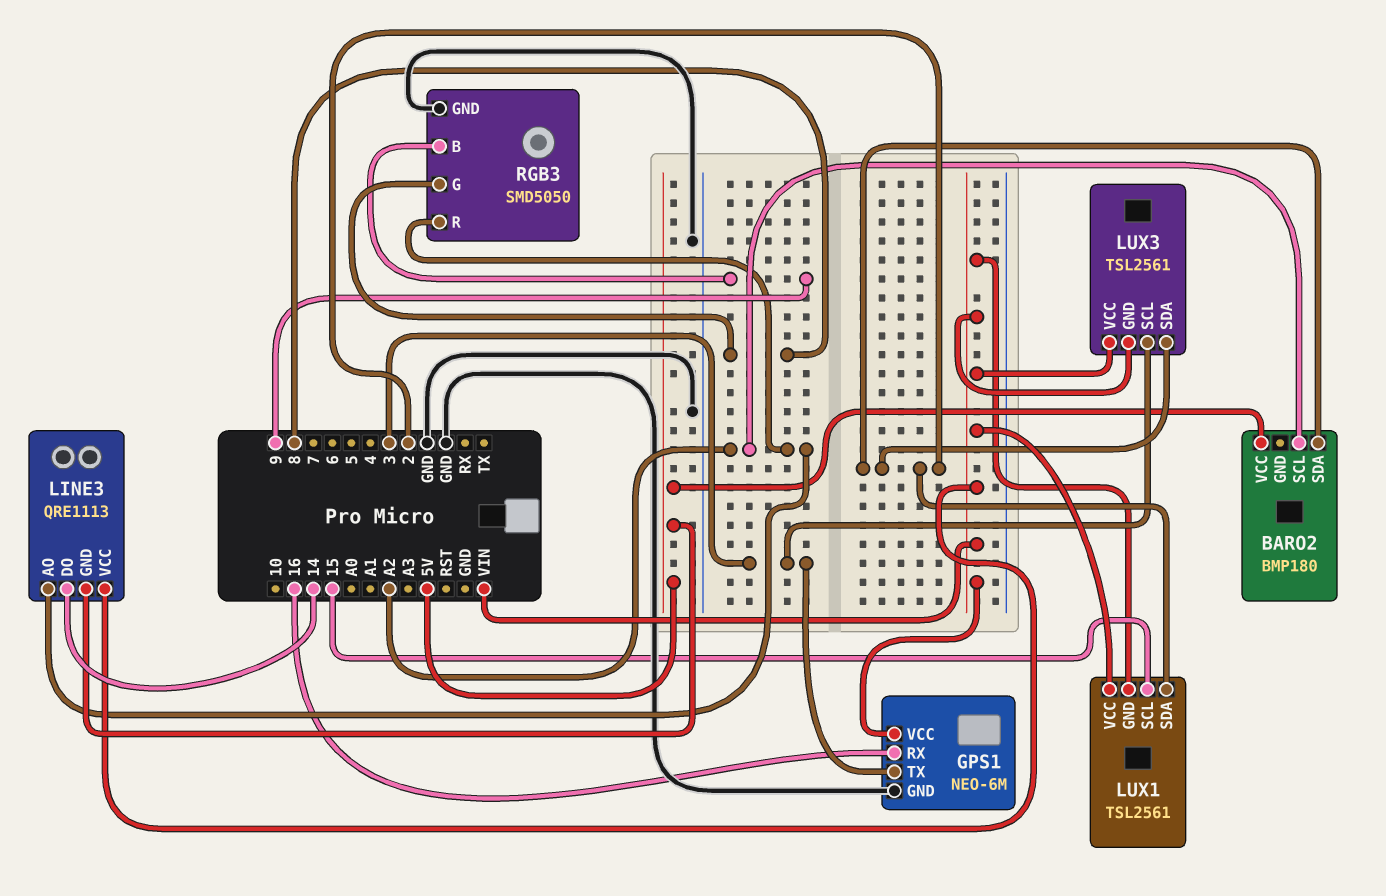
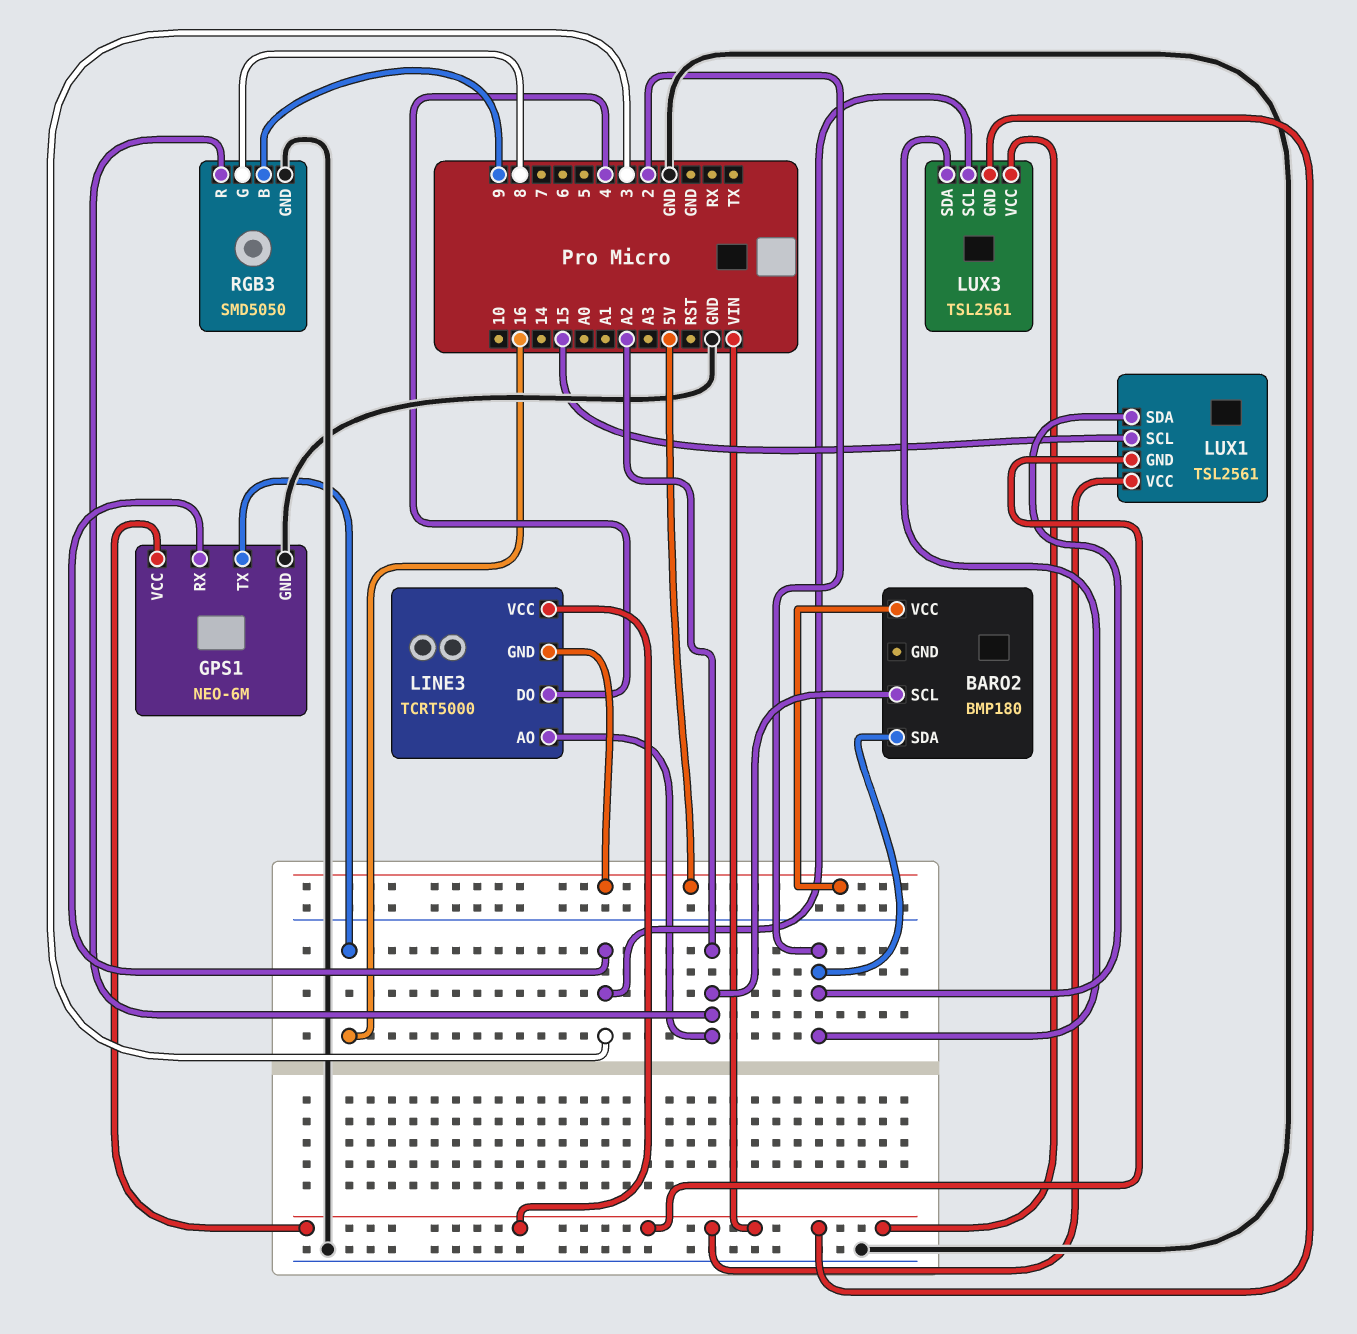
GPS1 pin RX: 16 -> 3
GPS1 pin TX: 3 -> 16
LINE3: QRE1113 -> TCRT5000
LINE3 pin DO: 14 -> 4

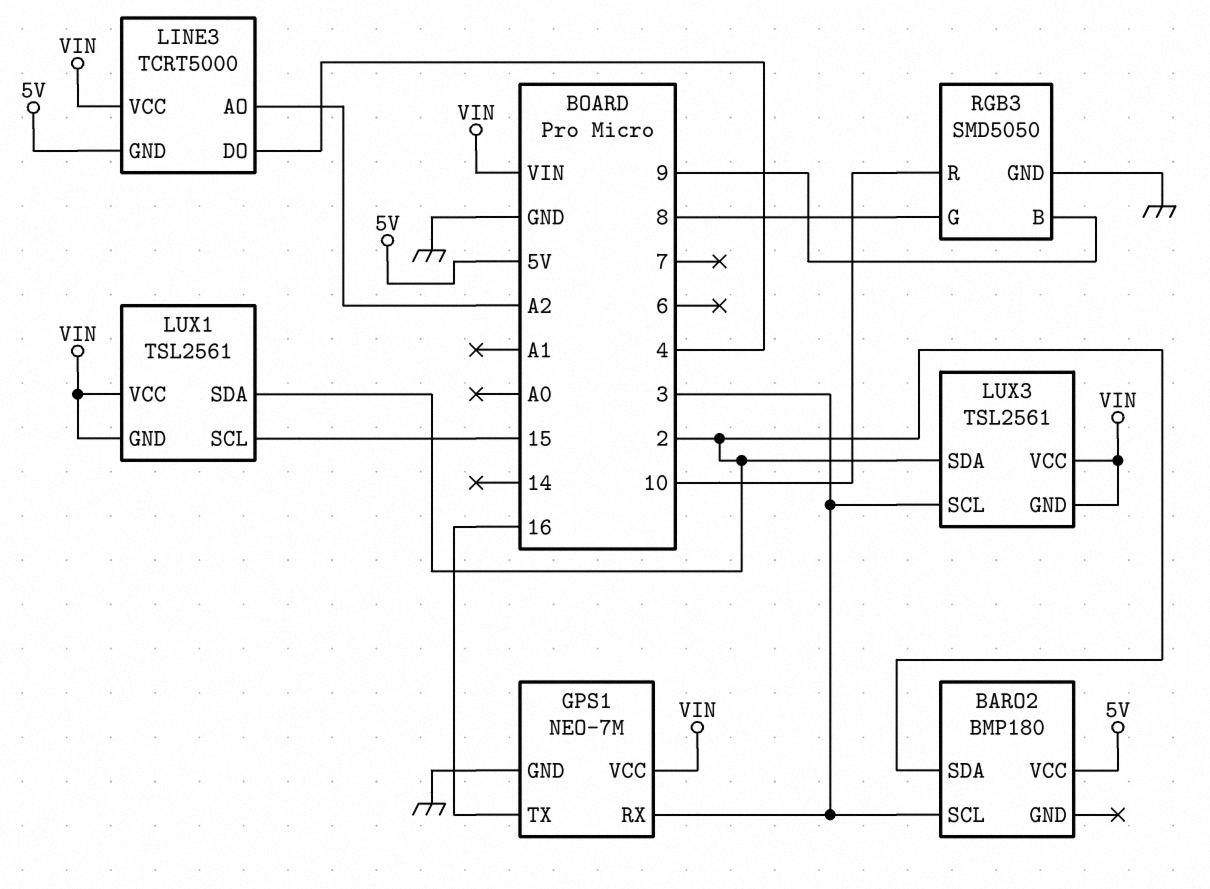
BARO2 pin SCL: A2 -> 3
GPS1: NEO-6M -> NEO-7M
RGB3 pin R: A2 -> 10

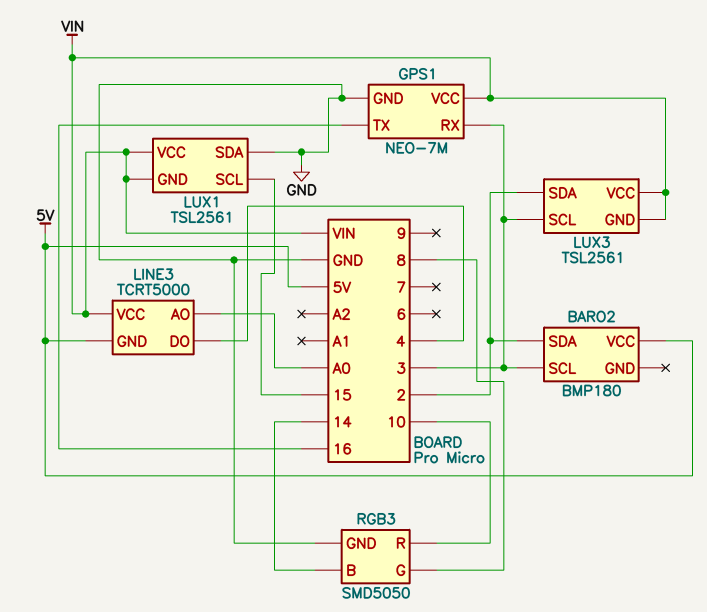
LINE3 pin AO: A2 -> A0
LUX1 pin SDA: 2 -> GND
RGB3 pin B: 9 -> 14

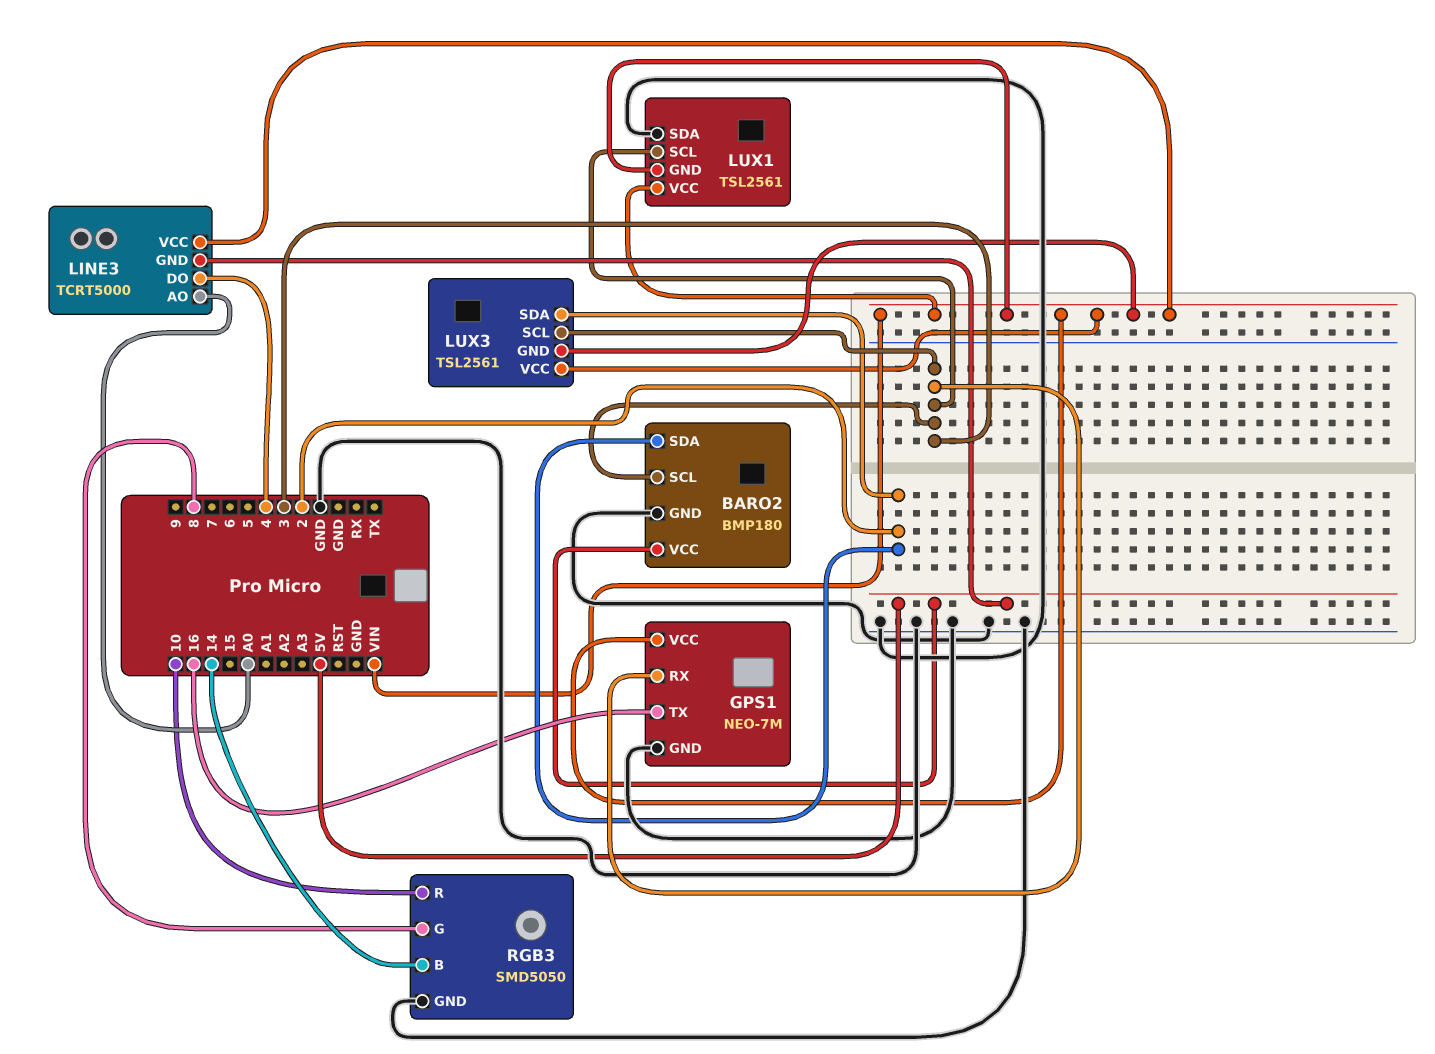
BARO2 pin GND: none -> GND
LUX1 pin SCL: 15 -> 3

